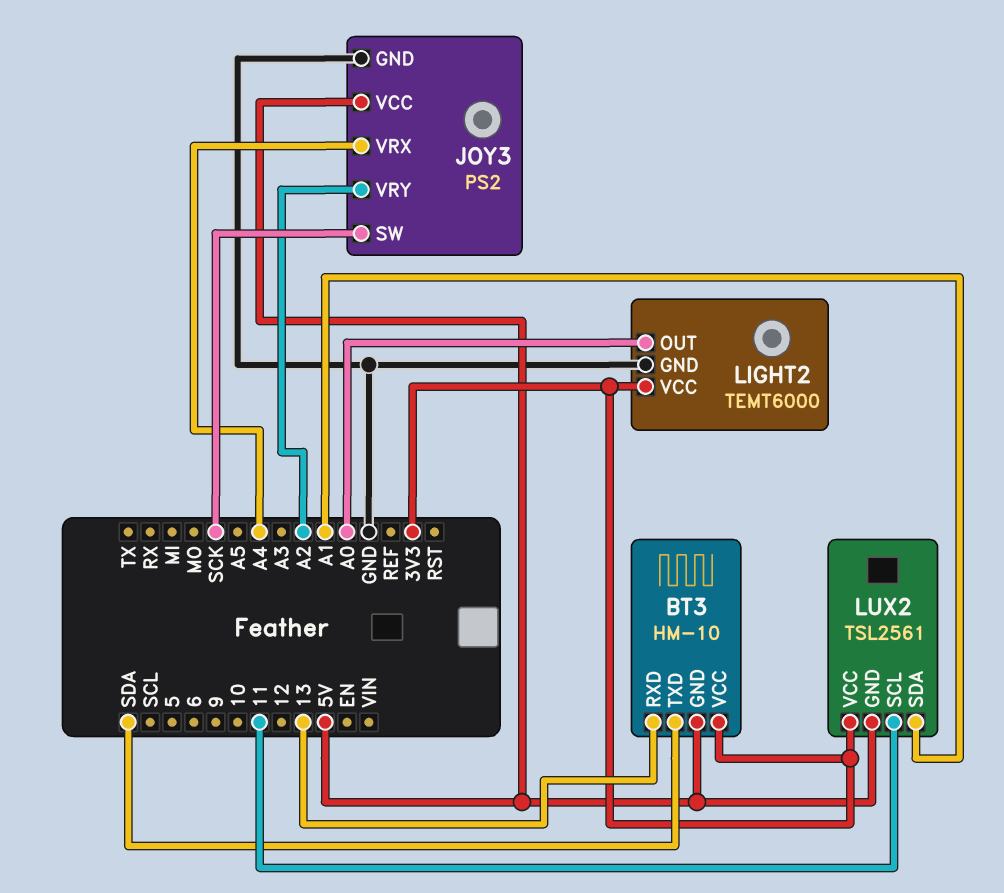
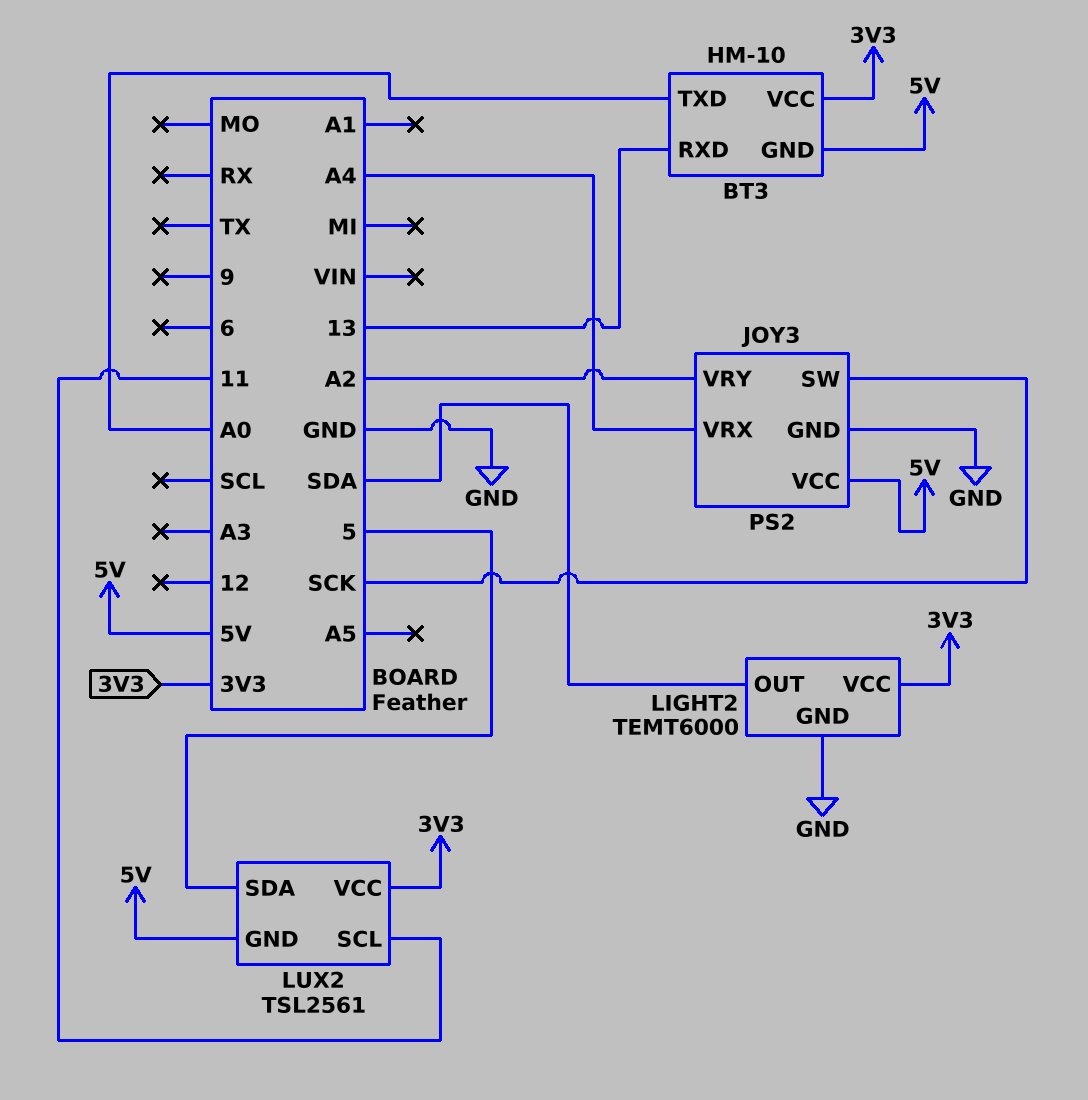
BT3 pin TXD: SDA -> A0
LIGHT2 pin OUT: A0 -> SDA
LUX2 pin SDA: A1 -> 5

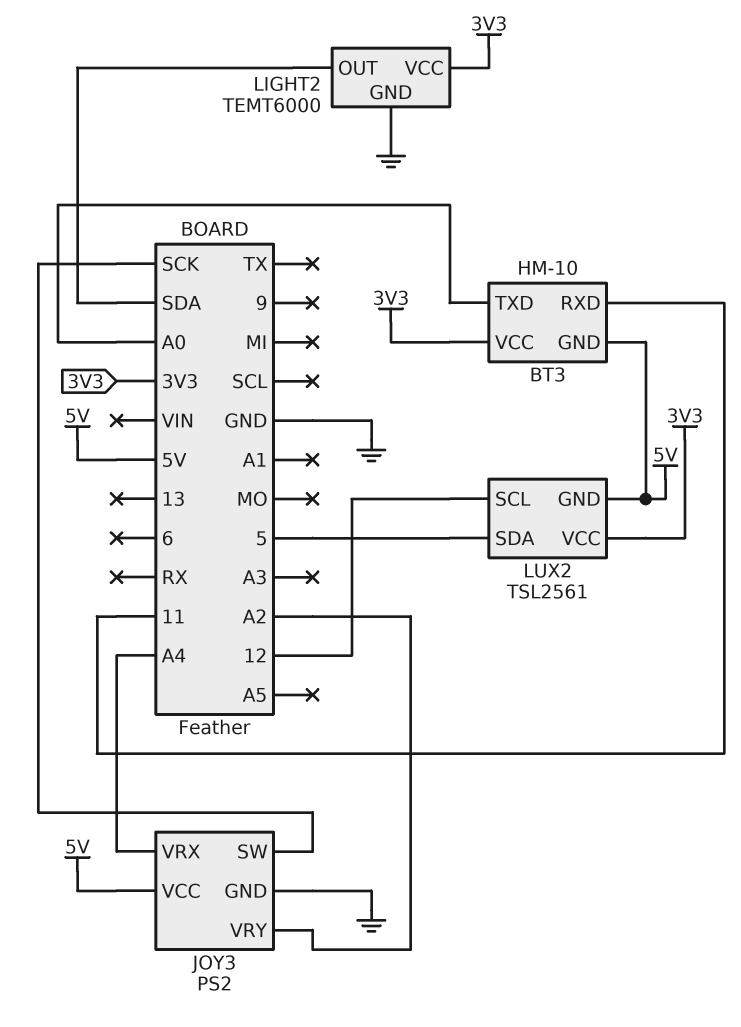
BT3 pin RXD: 13 -> 11
LUX2 pin SCL: 11 -> 12

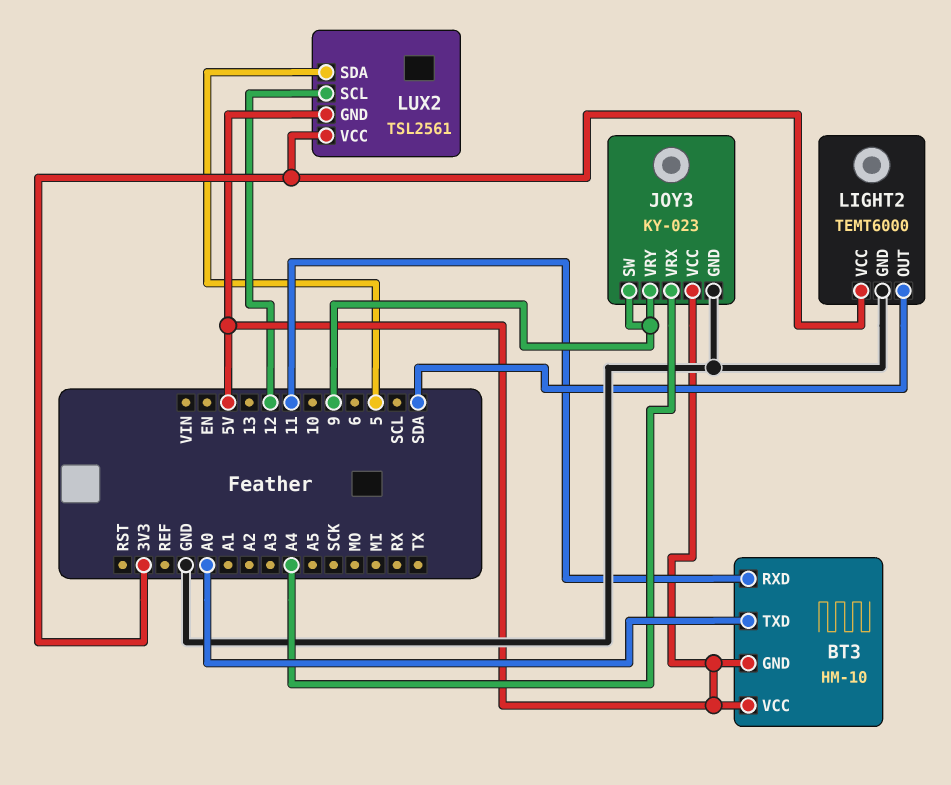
BT3 pin VCC: 3V3 -> 5V
JOY3: PS2 -> KY-023
JOY3 pin SW: SCK -> 9
JOY3 pin VRY: A2 -> 9

